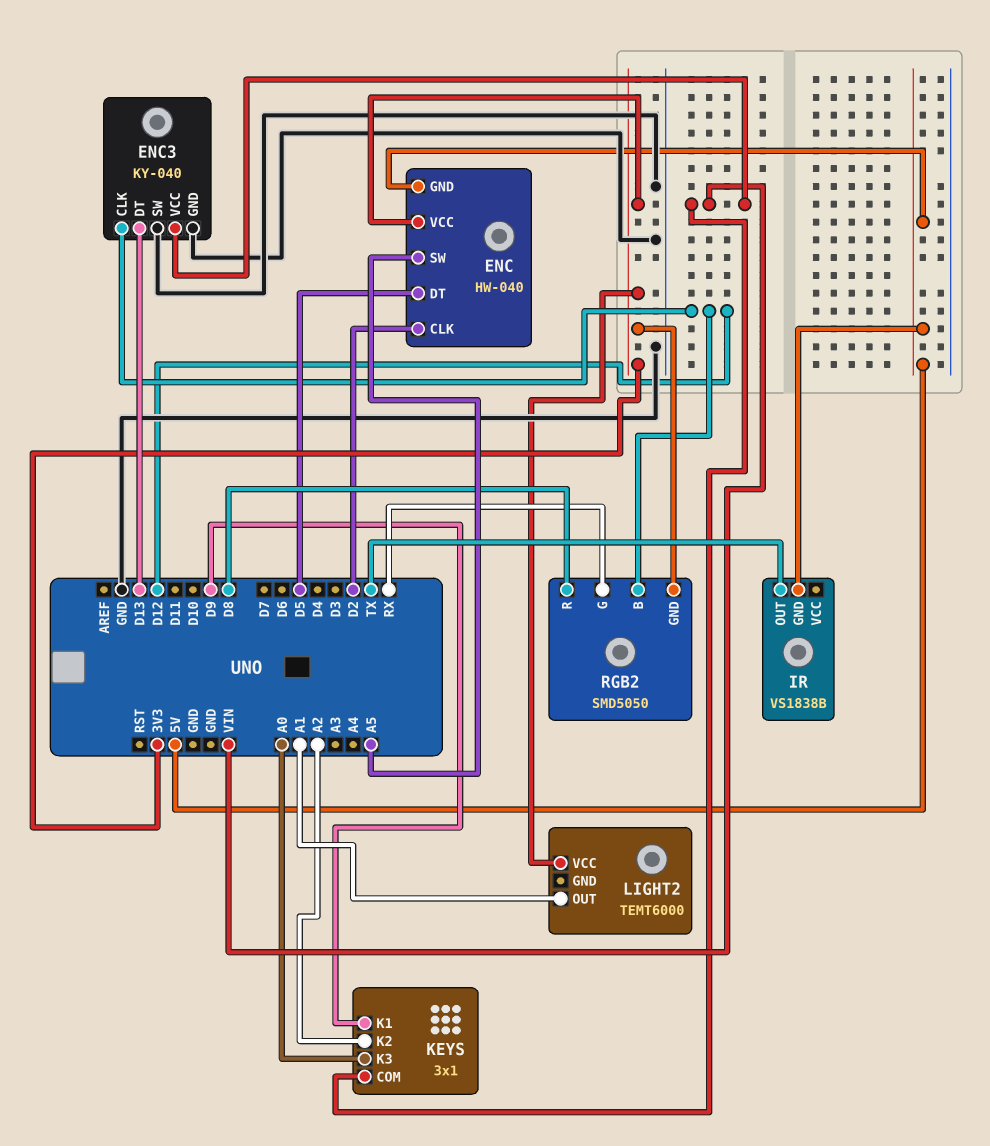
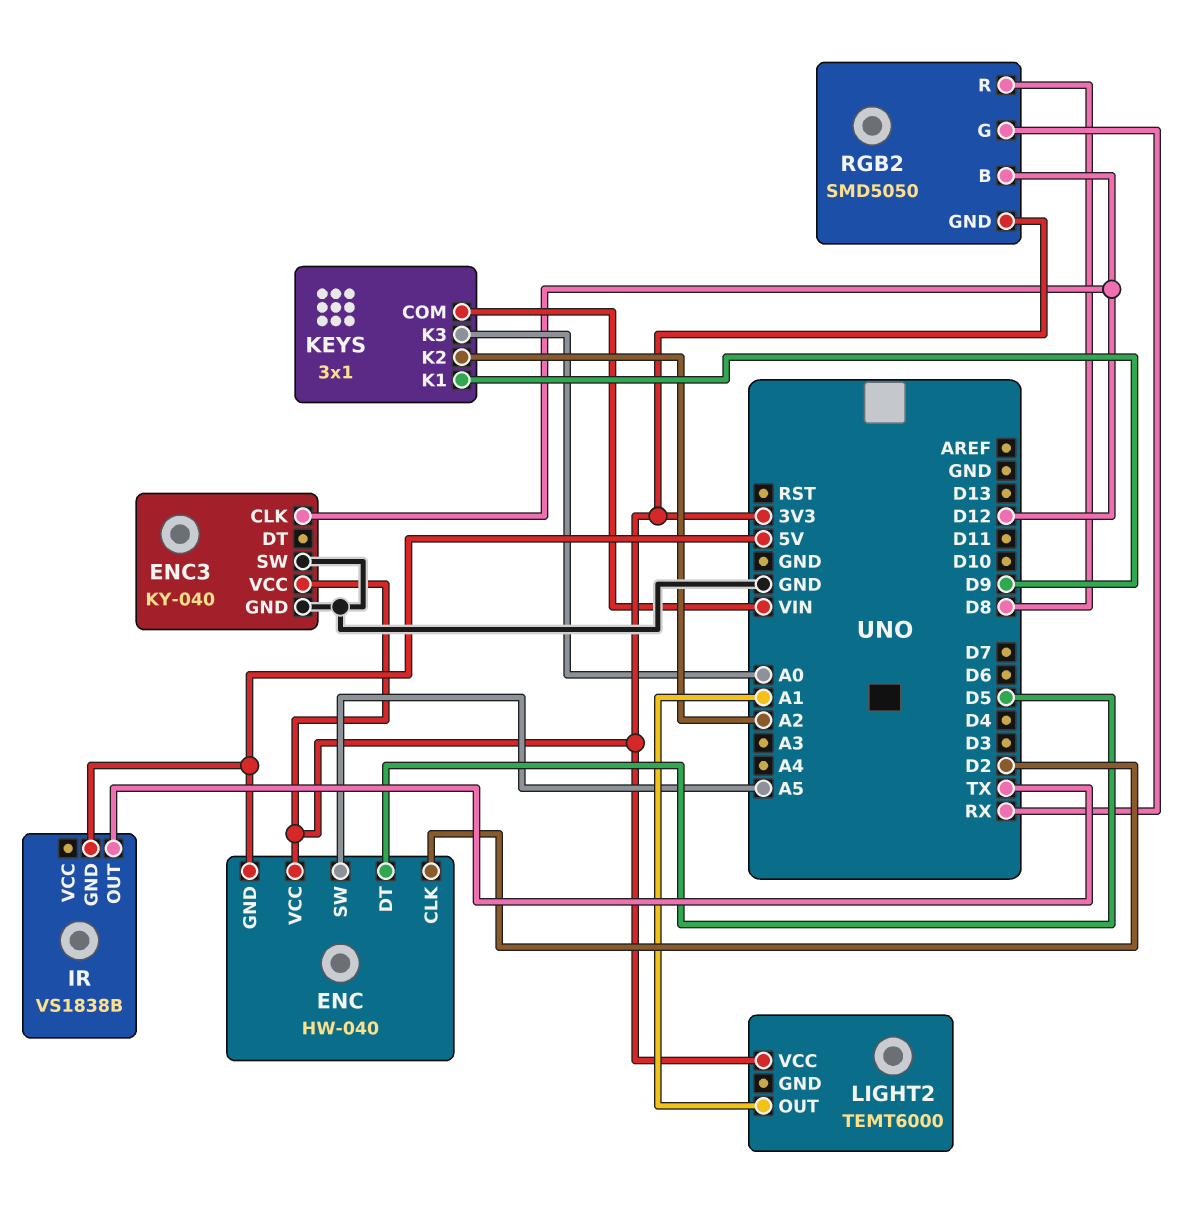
ENC3 pin DT: D13 -> none
ENC3 pin VCC: VIN -> 3V3

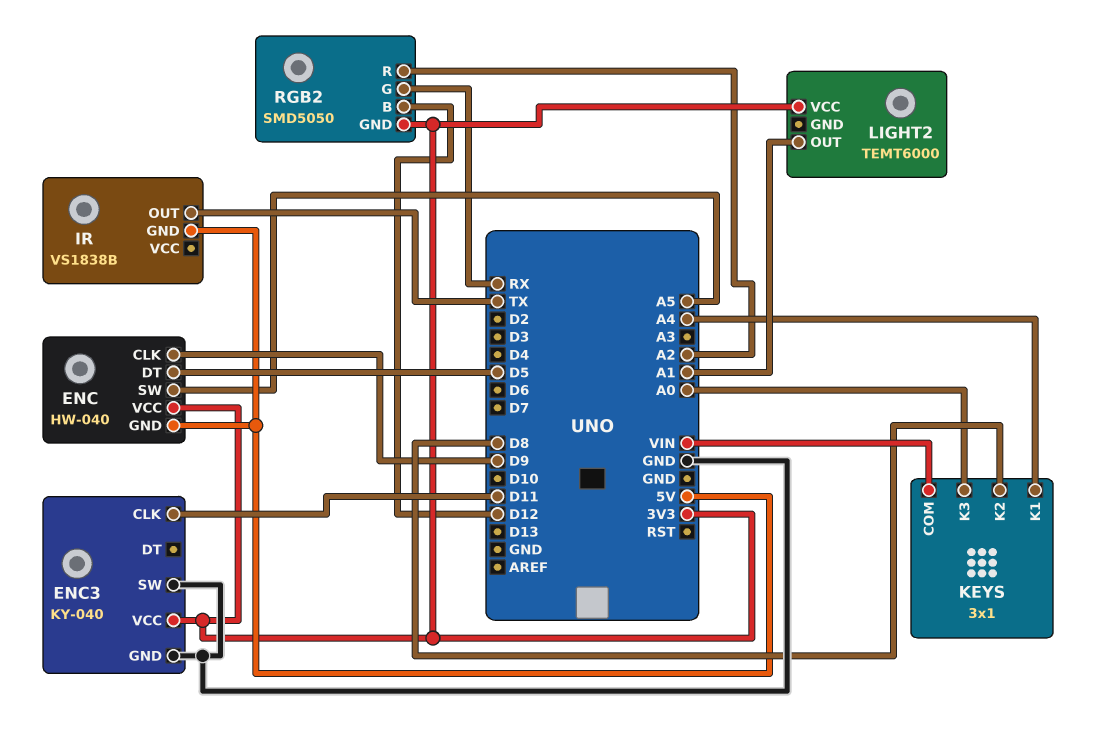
ENC pin CLK: D2 -> D9
ENC3 pin CLK: D12 -> D11
KEYS pin K1: D9 -> A4
KEYS pin K2: A2 -> D8
RGB2 pin R: D8 -> A2

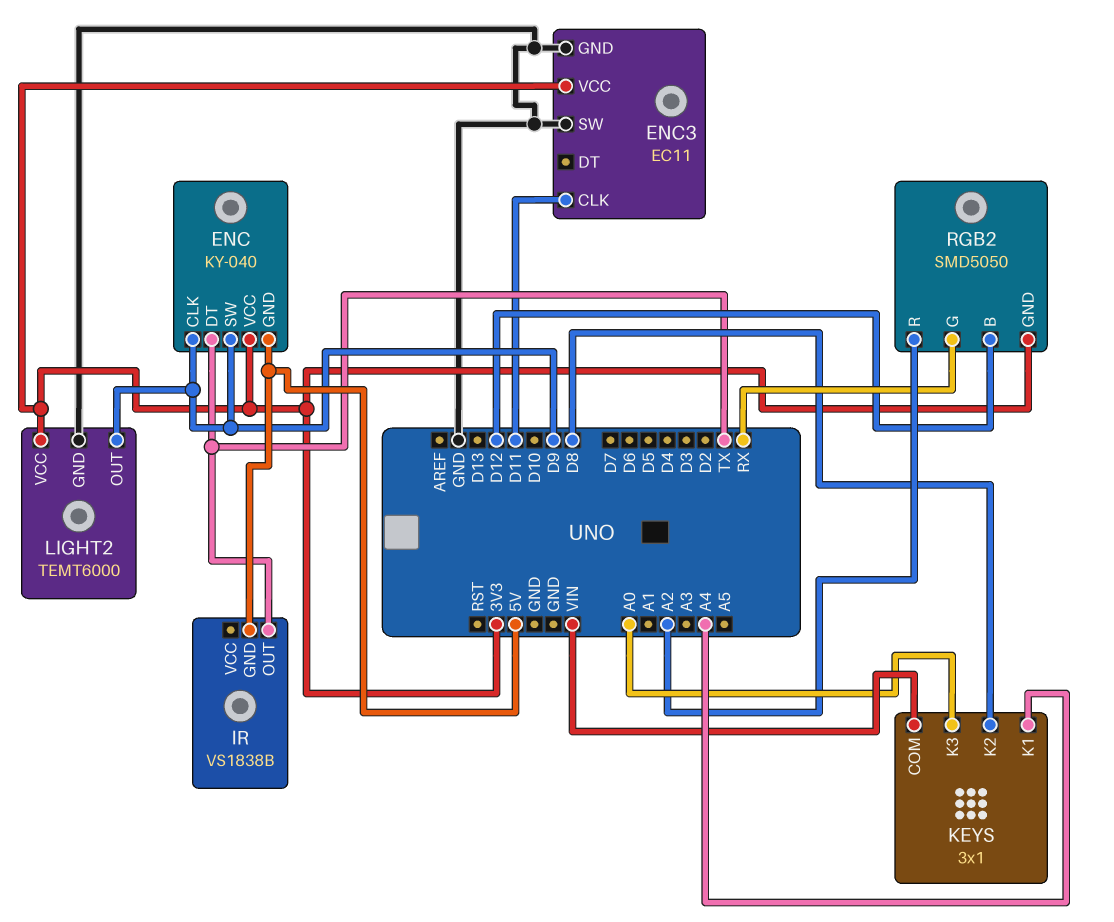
ENC: HW-040 -> KY-040
ENC pin DT: D5 -> TX
ENC pin SW: A5 -> D9
ENC3: KY-040 -> EC11
LIGHT2 pin GND: none -> GND
LIGHT2 pin OUT: A1 -> D9

